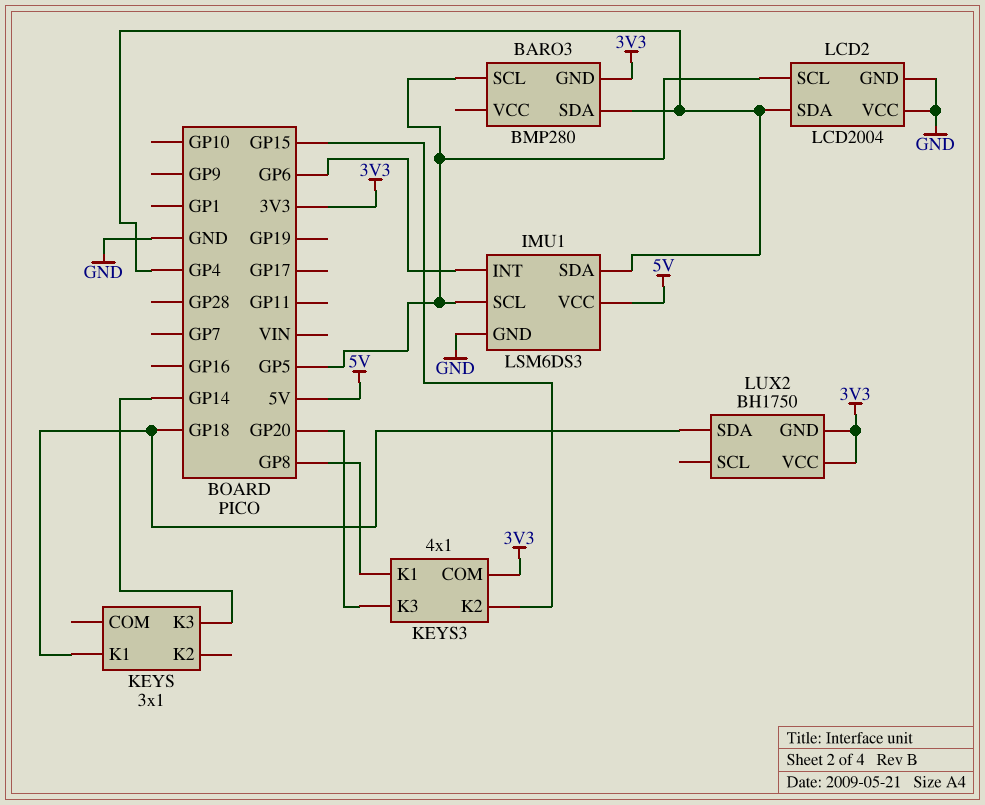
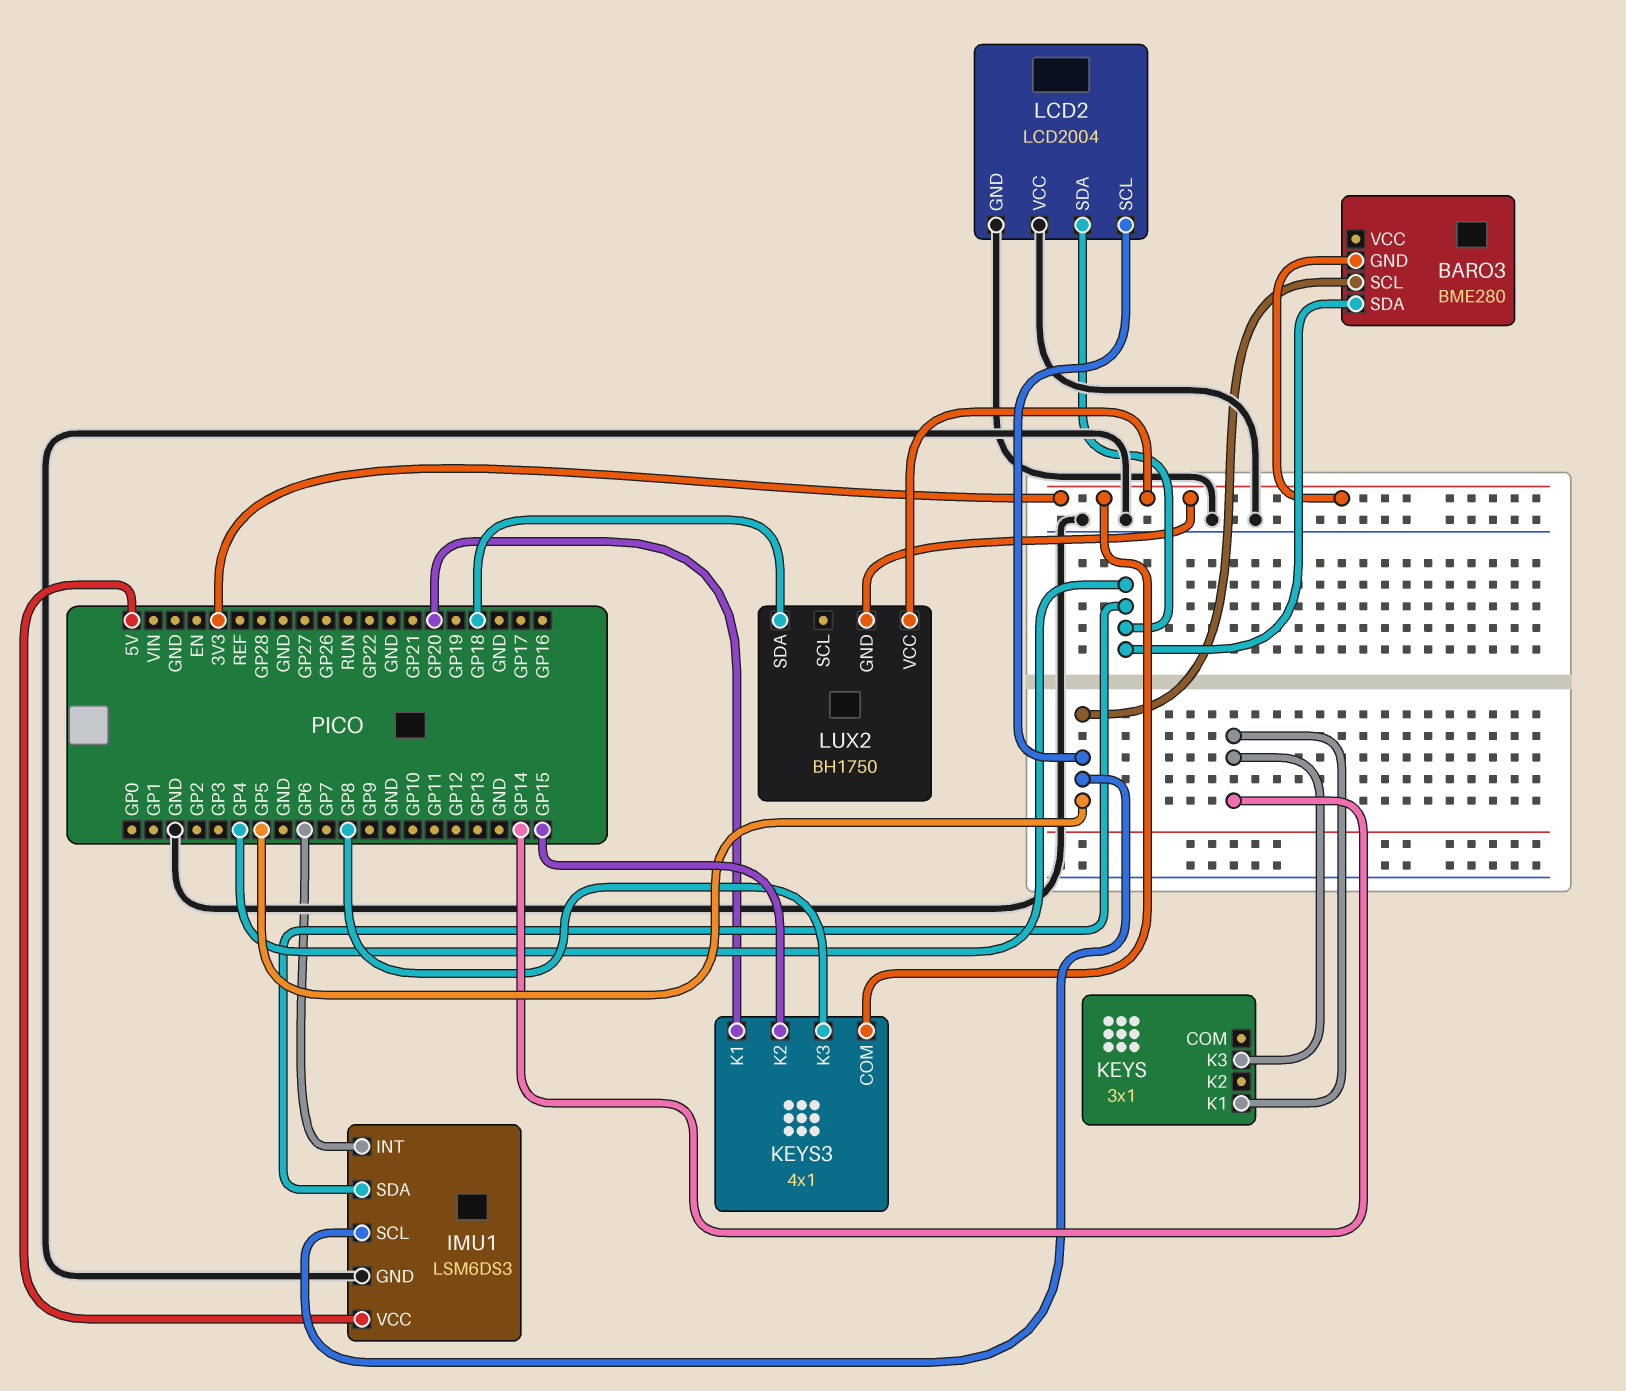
BARO3: BMP280 -> BME280
KEYS pin K1: GP18 -> GP14
KEYS3 pin K1: GP8 -> GP20
KEYS3 pin K3: GP20 -> GP8

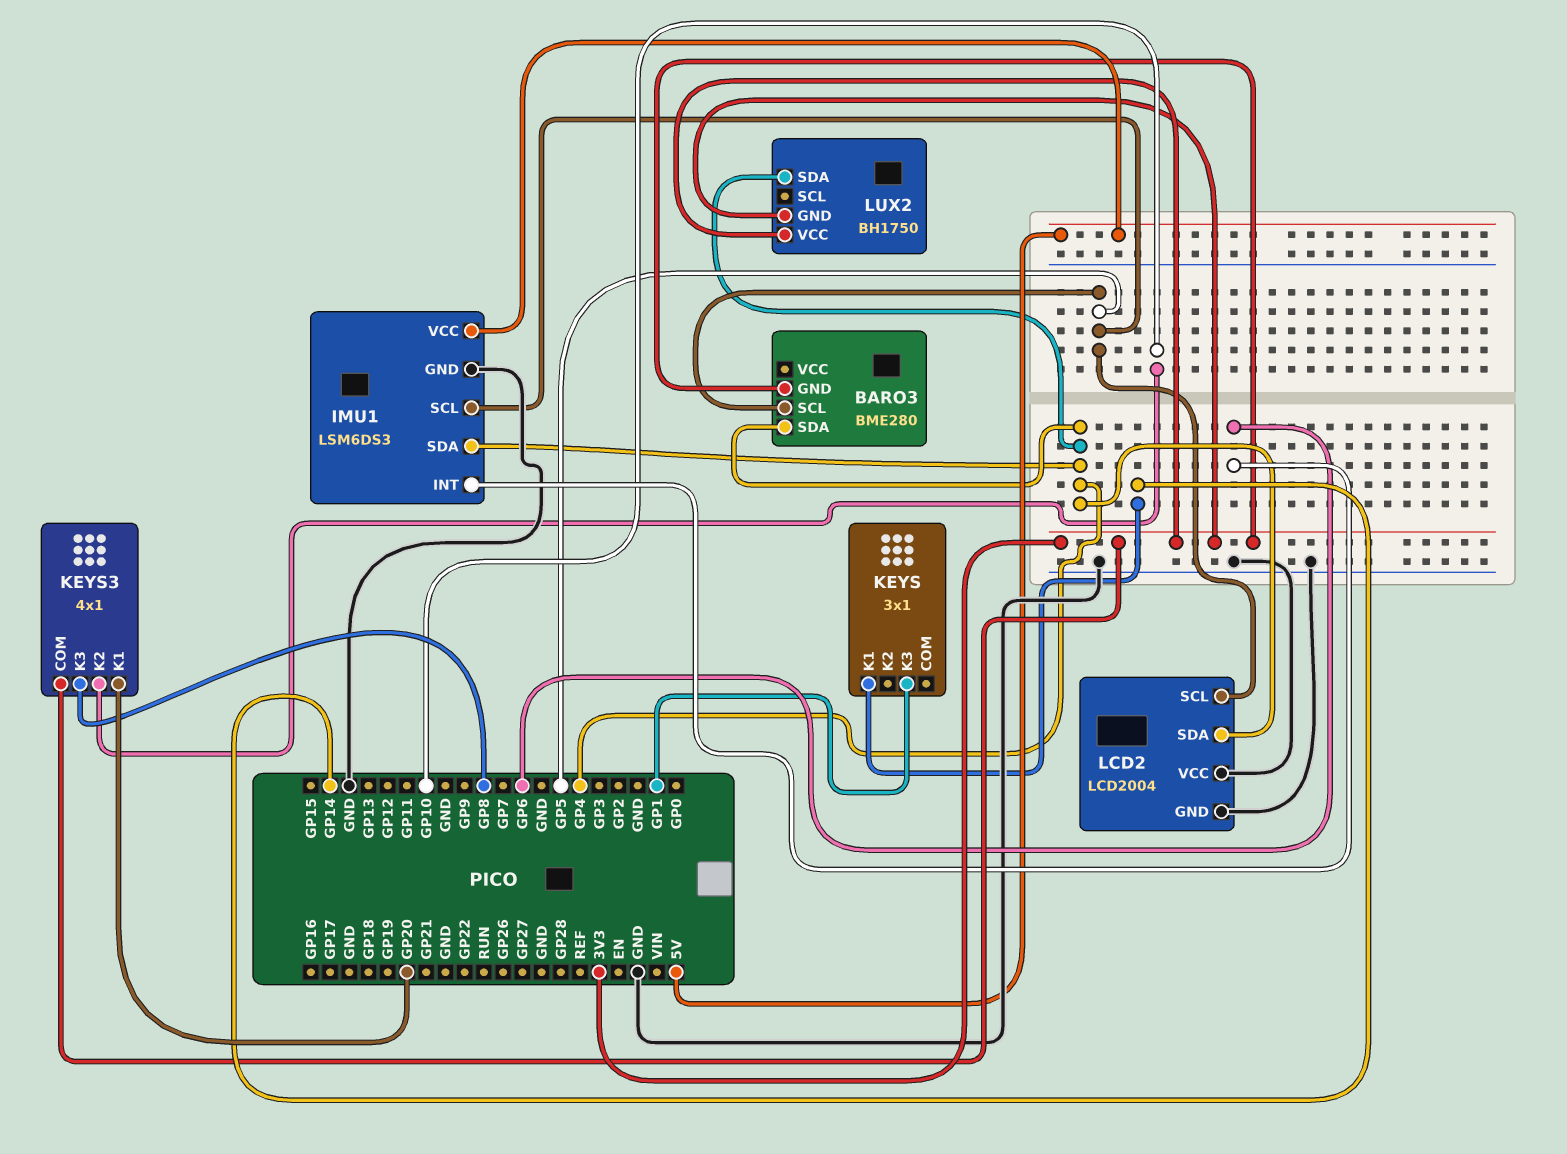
KEYS pin K3: GP14 -> GP1
KEYS3 pin K2: GP15 -> GP10
LUX2 pin SDA: GP18 -> GP4

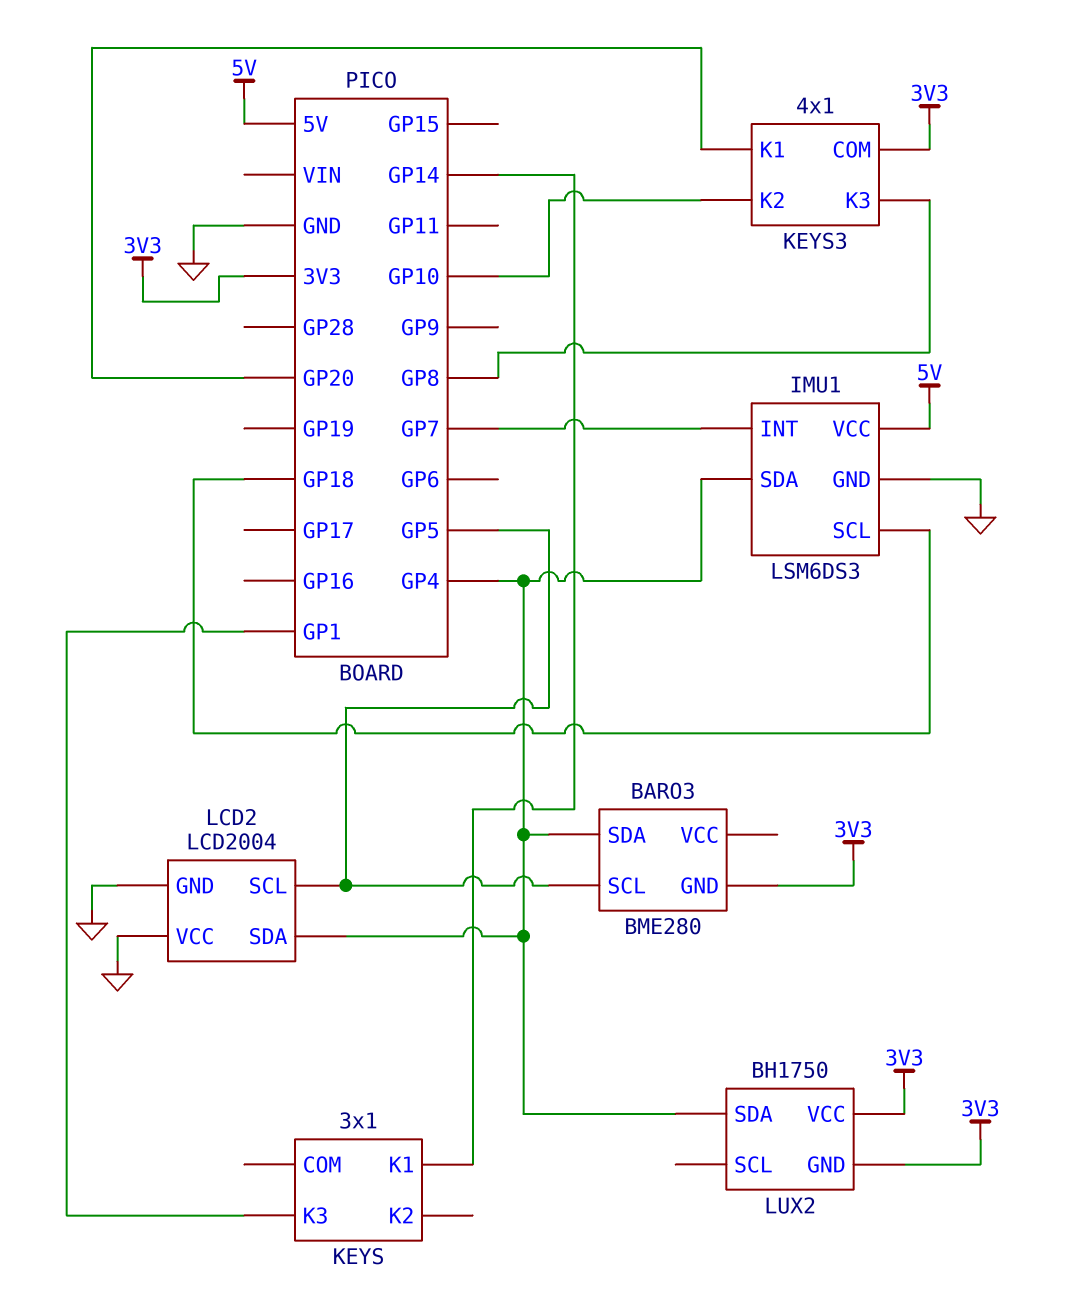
IMU1 pin INT: GP6 -> GP7
IMU1 pin SCL: GP5 -> GP18

